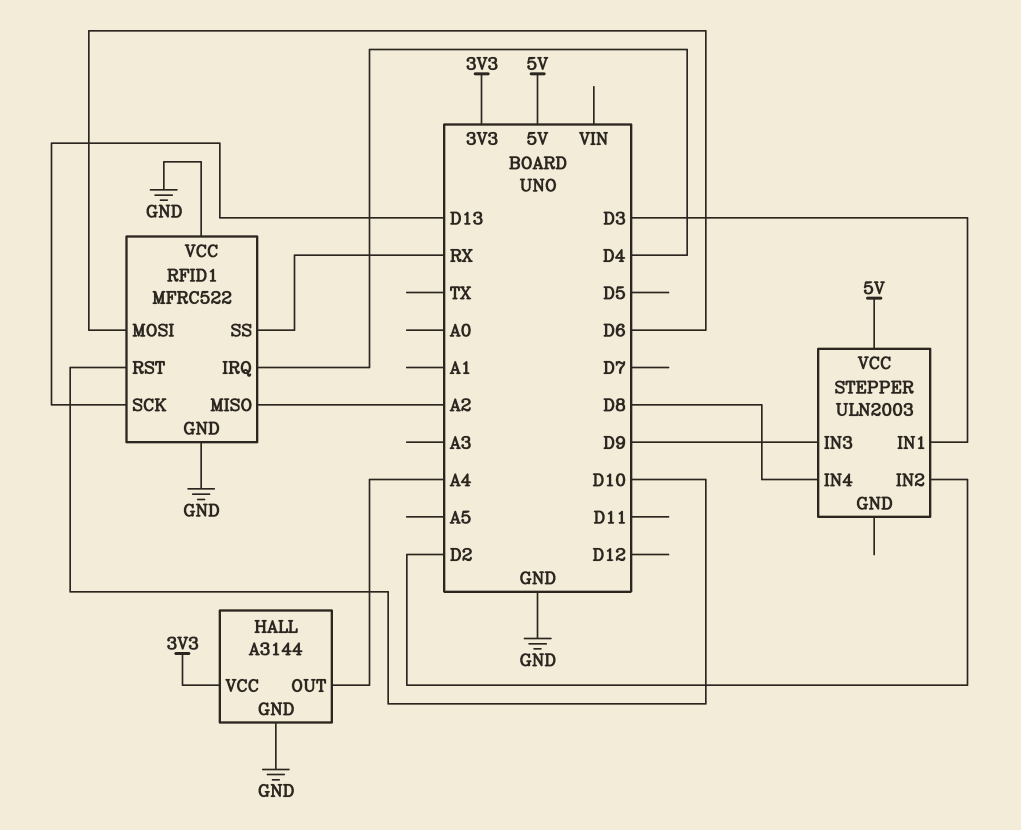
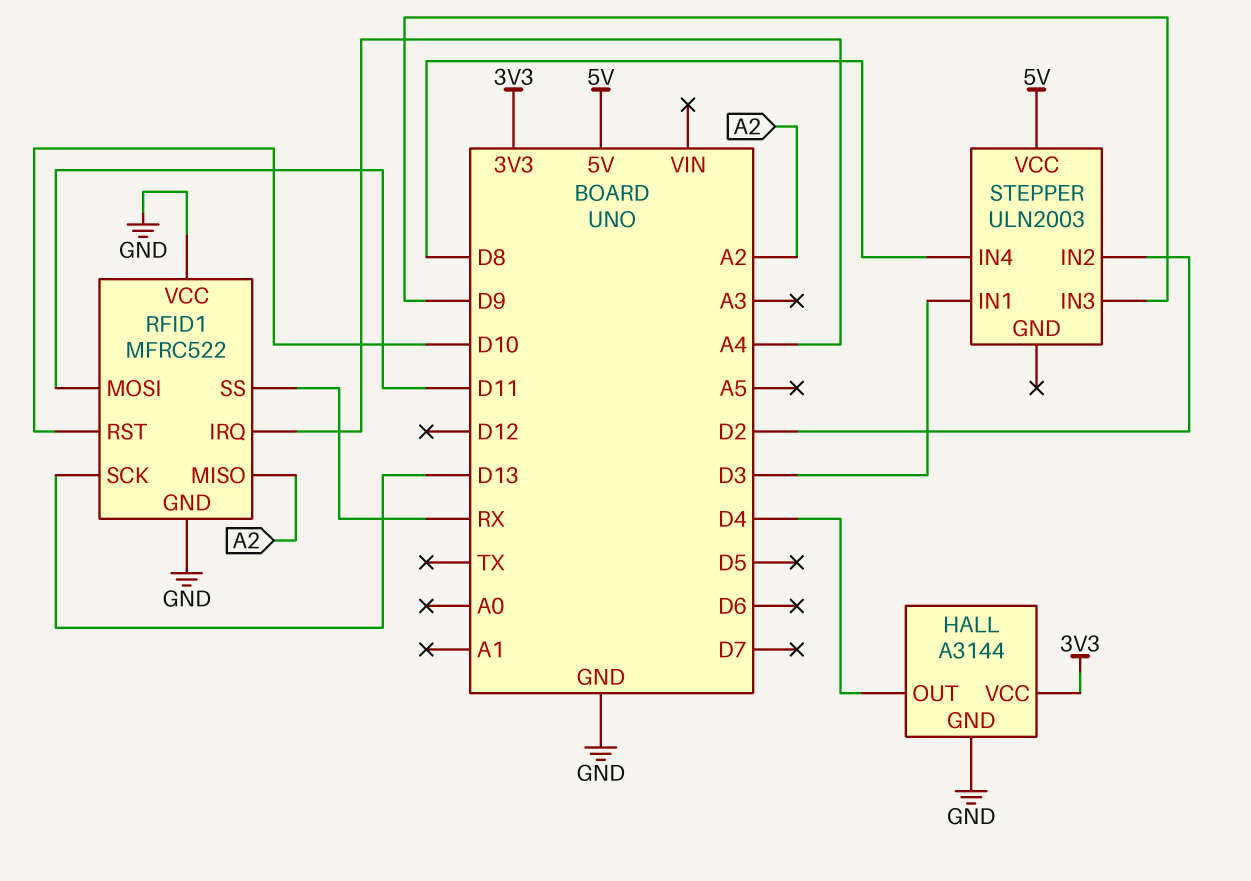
HALL pin OUT: A4 -> D4
RFID1 pin IRQ: D4 -> A4
RFID1 pin MOSI: D6 -> D11

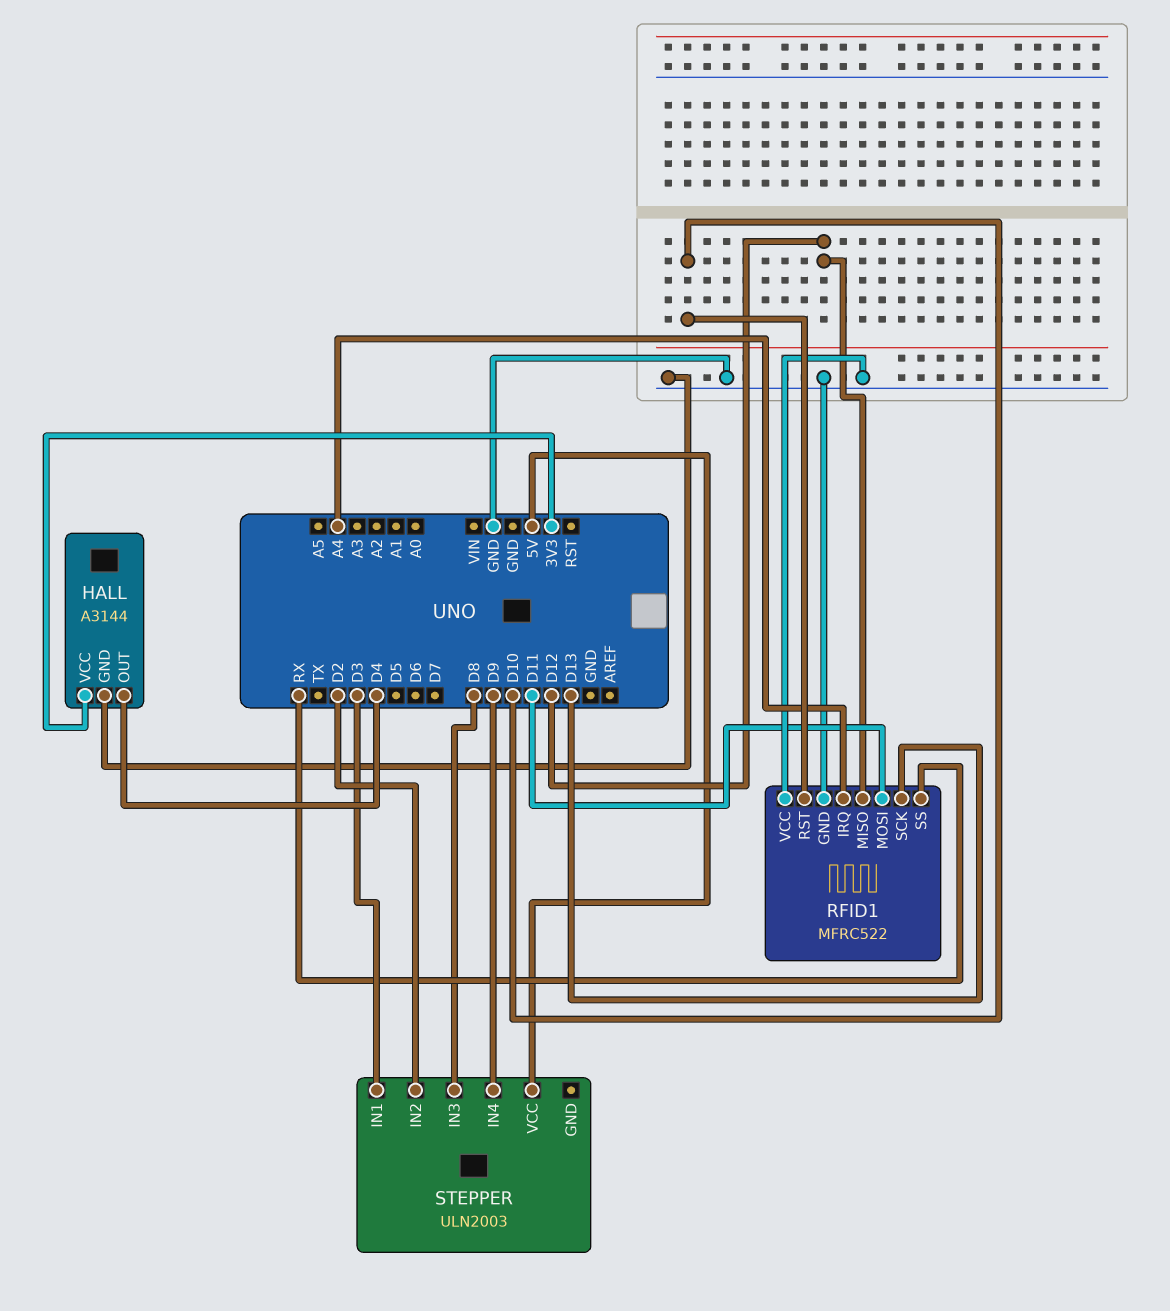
RFID1 pin MISO: A2 -> D12
STEPPER pin IN3: D9 -> D8
STEPPER pin IN4: D8 -> D9

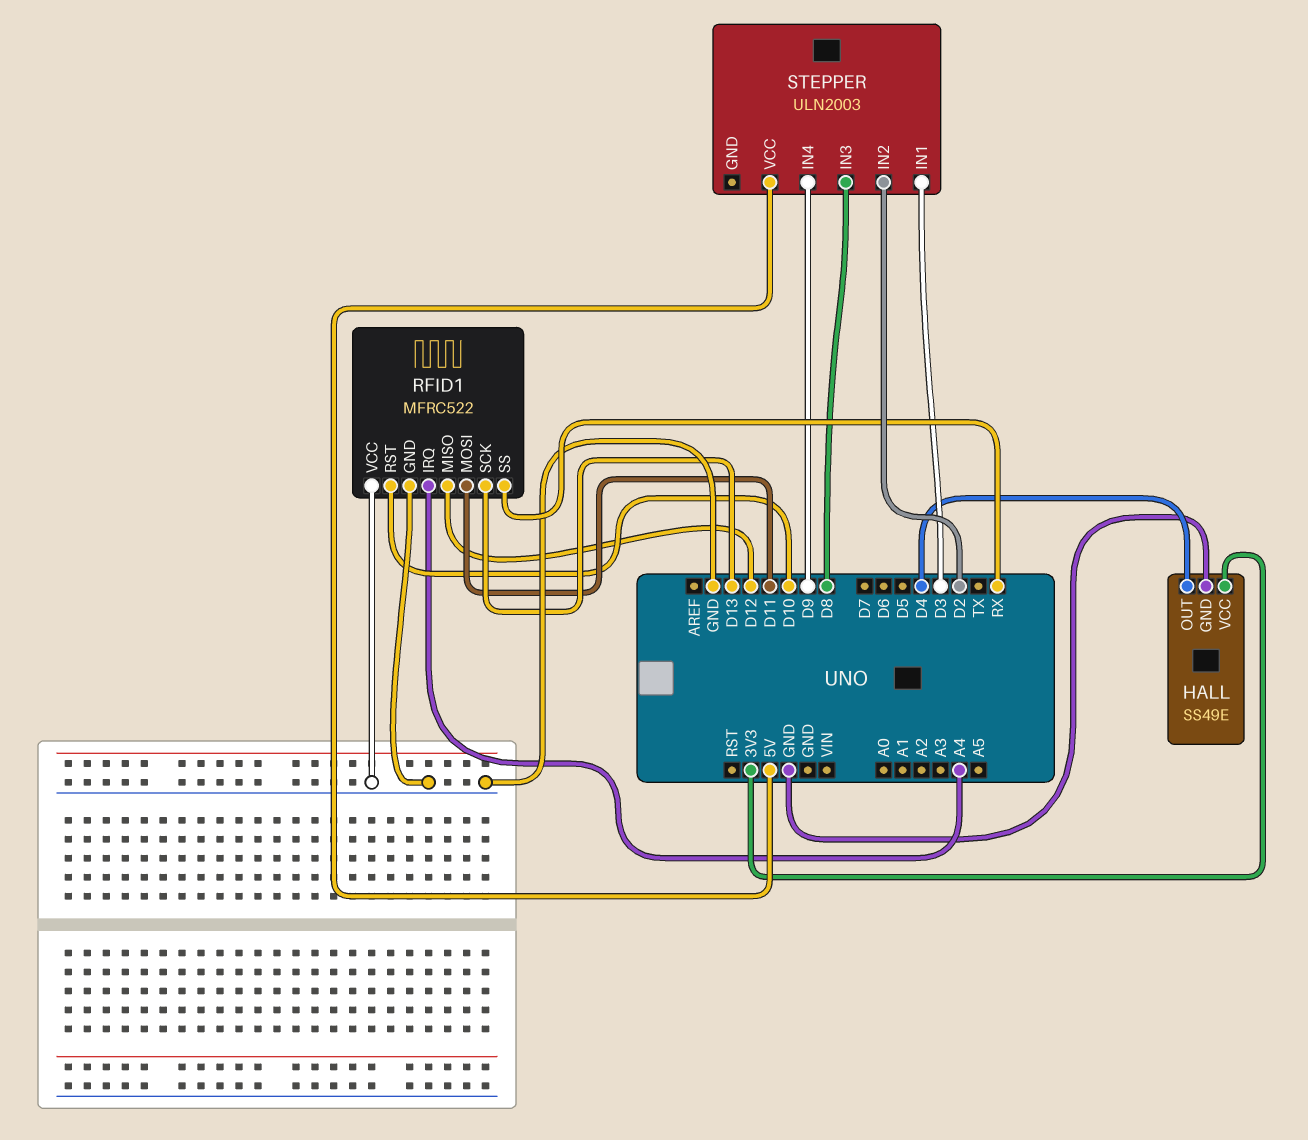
HALL: A3144 -> SS49E

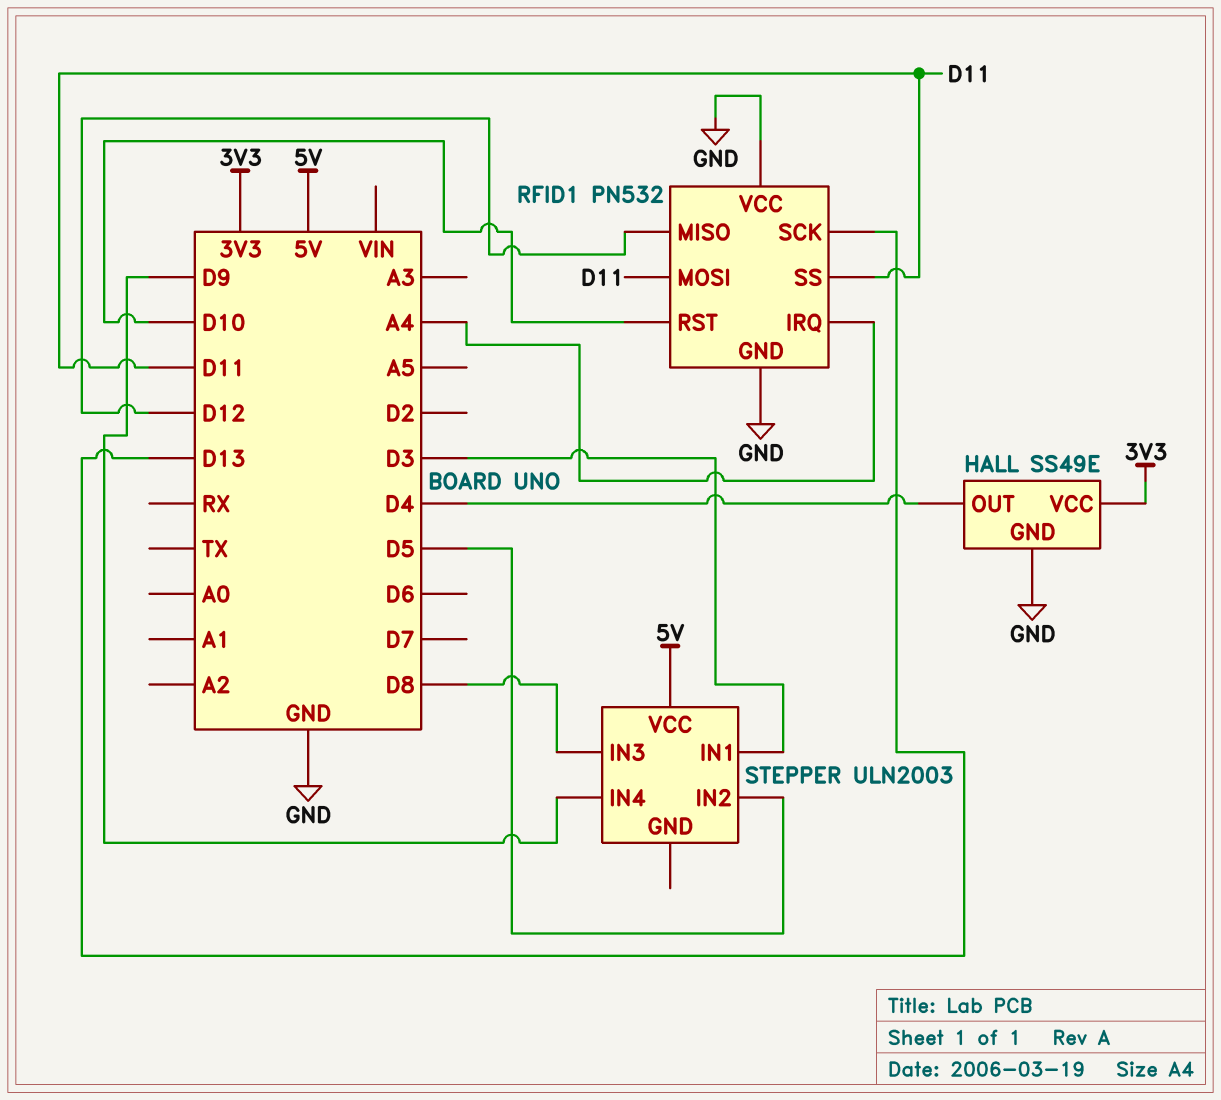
RFID1: MFRC522 -> PN532
RFID1 pin SS: RX -> D11
STEPPER pin IN2: D2 -> D5

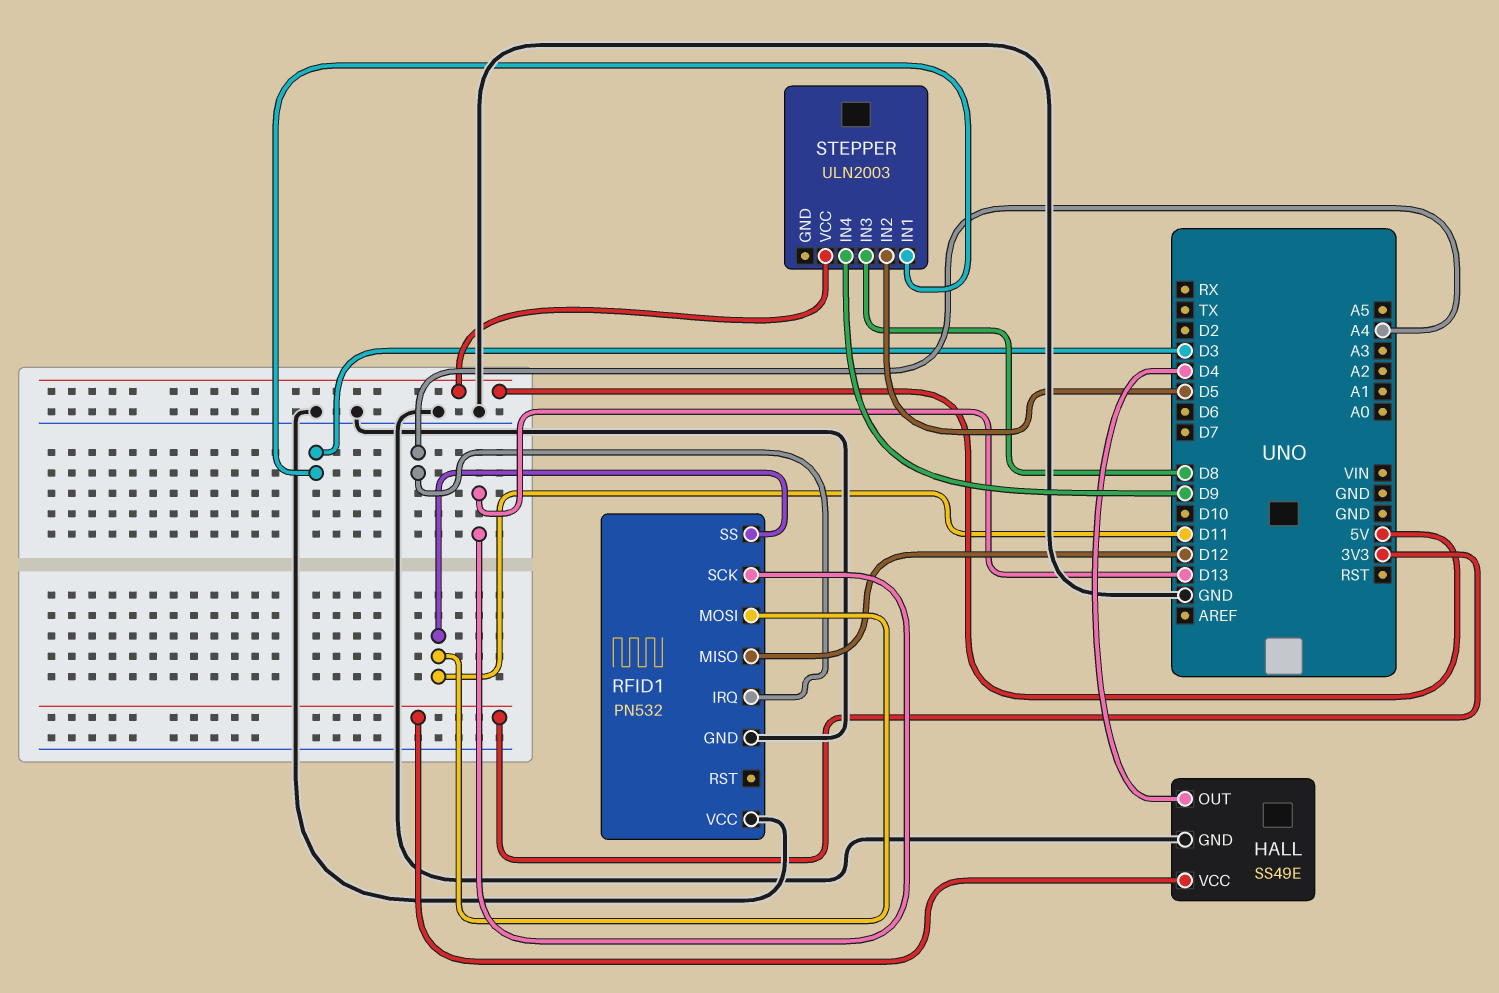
RFID1 pin RST: D10 -> none

